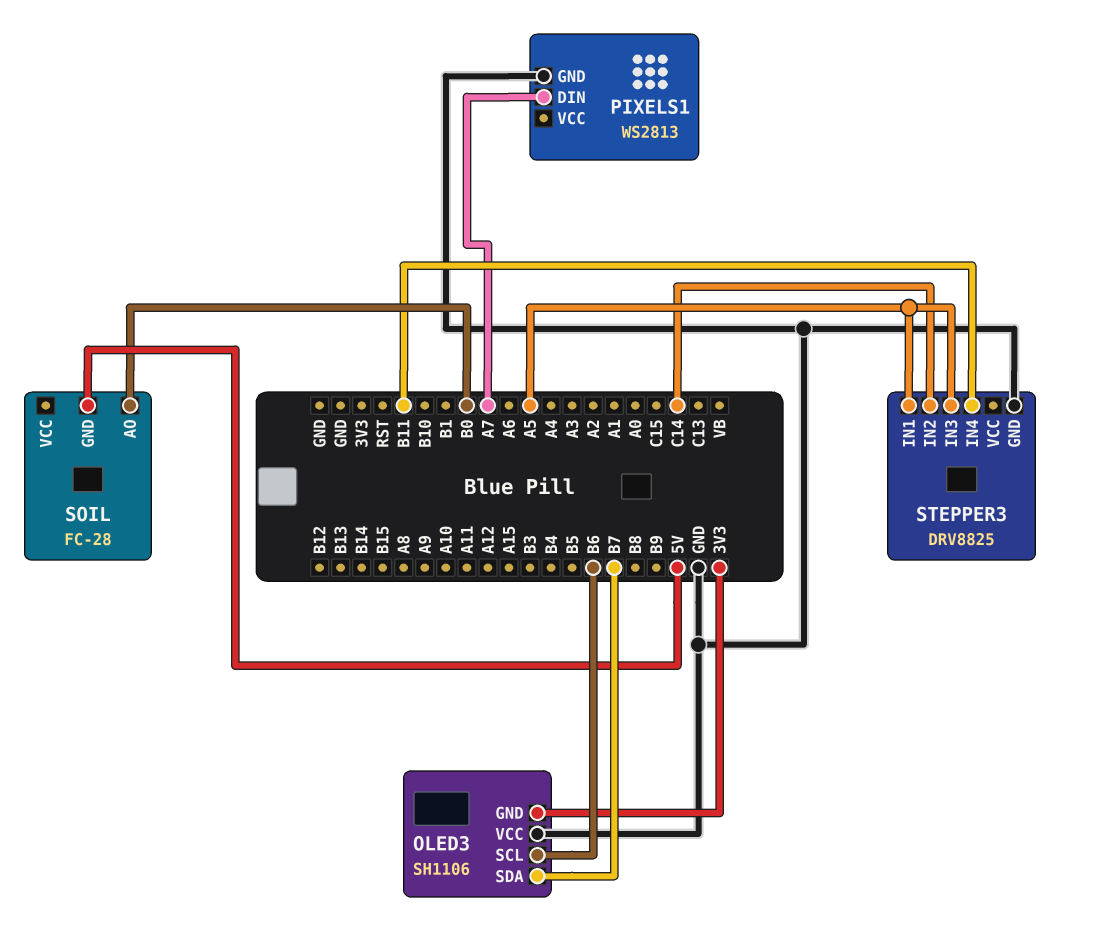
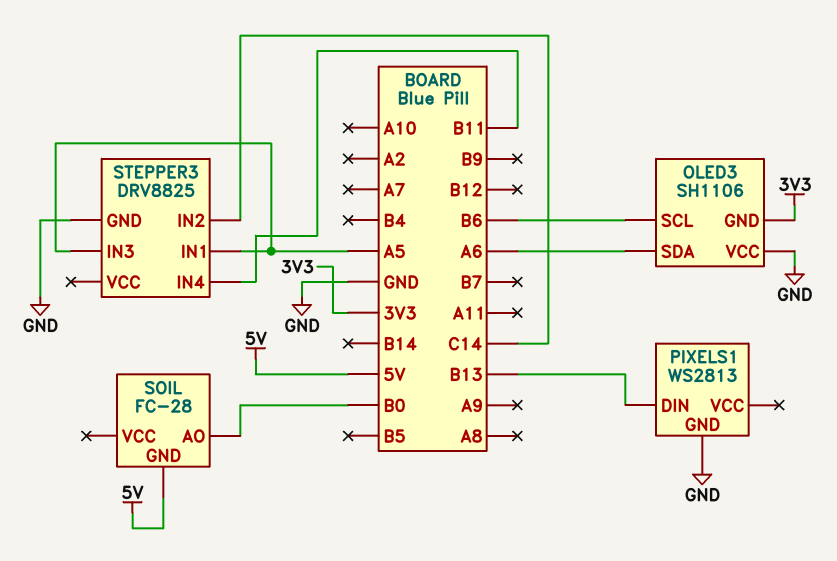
OLED3 pin SDA: B7 -> A6
PIXELS1 pin DIN: A7 -> B13

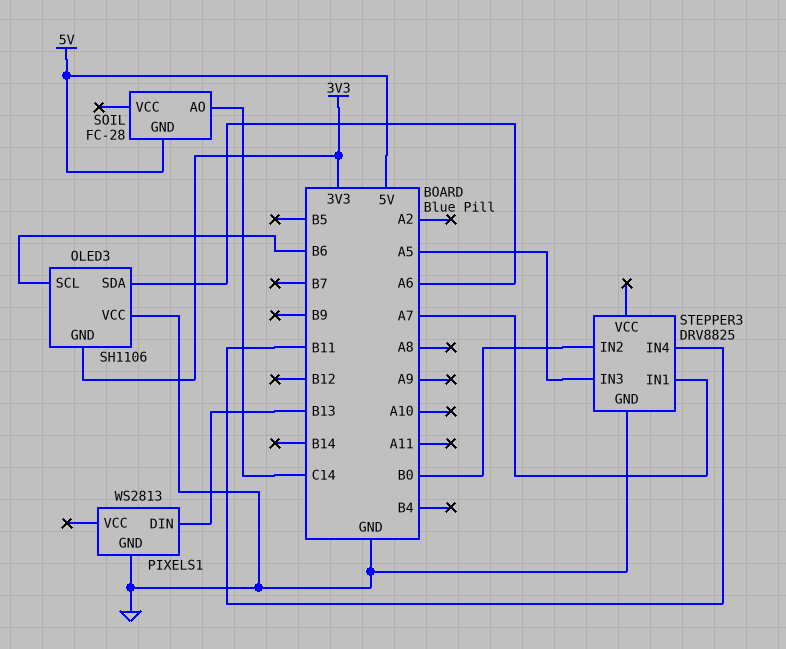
SOIL pin AO: B0 -> C14
STEPPER3 pin IN1: A5 -> A7
STEPPER3 pin IN2: C14 -> B0

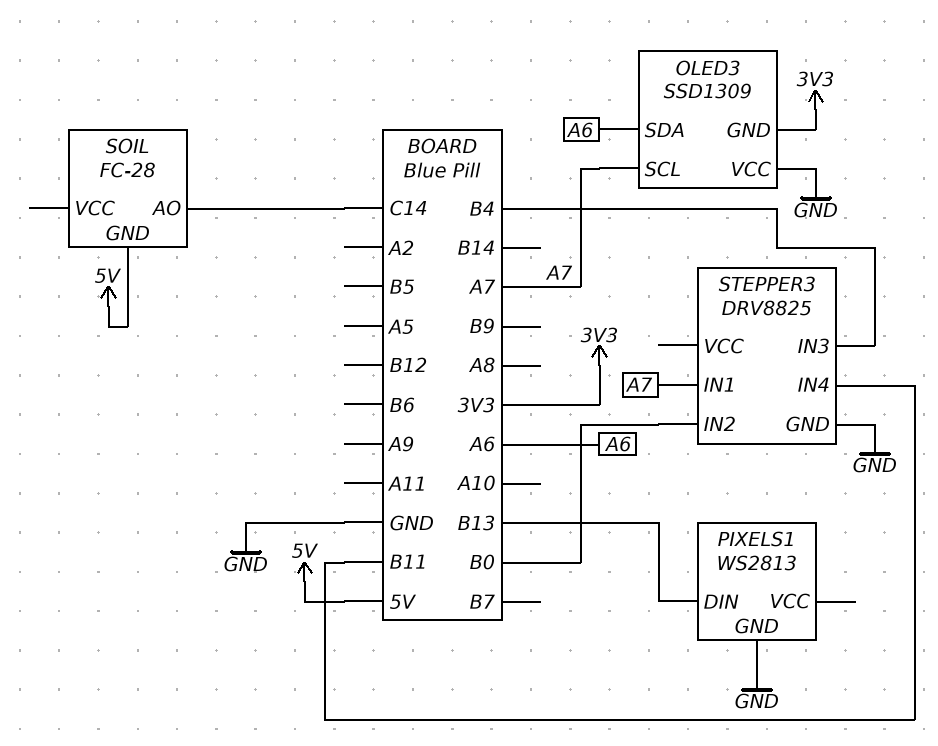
OLED3: SH1106 -> SSD1309
OLED3 pin SCL: B6 -> A7
STEPPER3 pin IN3: A5 -> B4

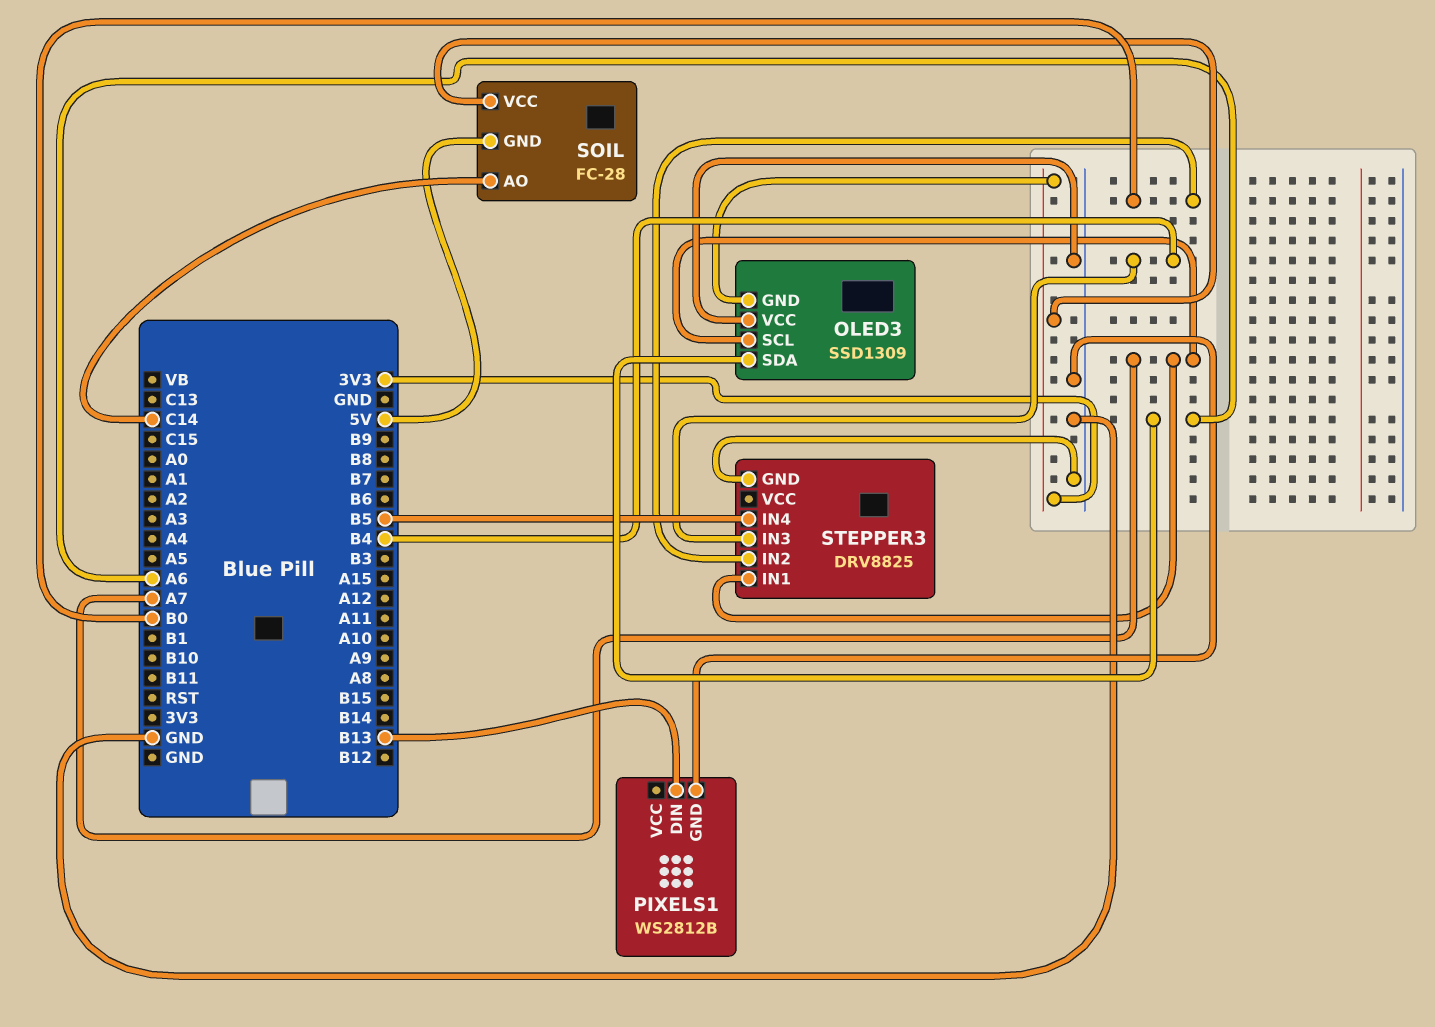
PIXELS1: WS2813 -> WS2812B
SOIL pin VCC: none -> 3V3
STEPPER3 pin IN4: B11 -> B5

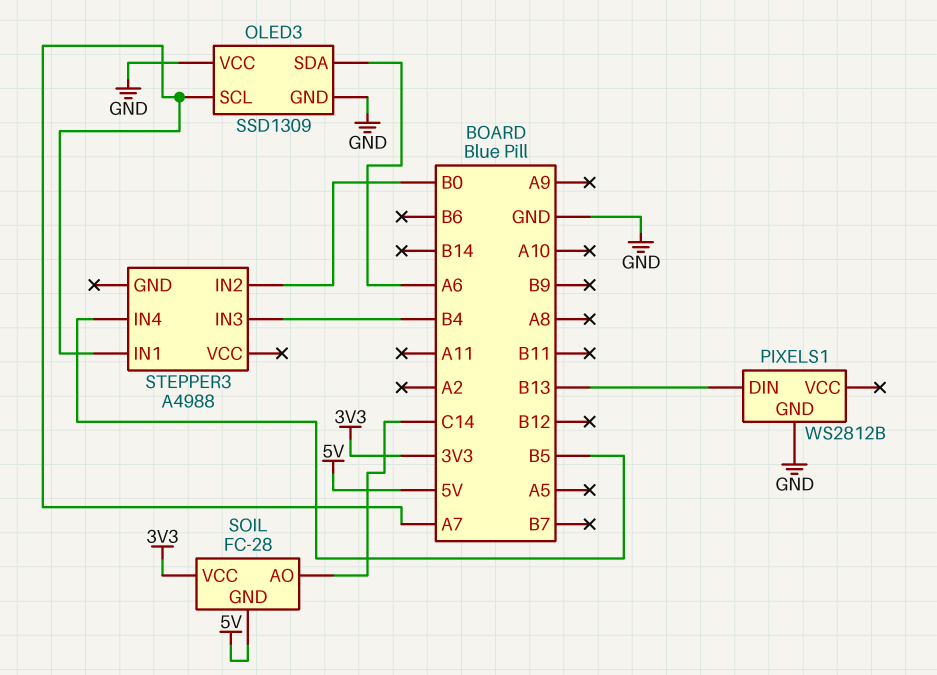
OLED3 pin GND: 3V3 -> GND
STEPPER3: DRV8825 -> A4988
STEPPER3 pin GND: GND -> none

